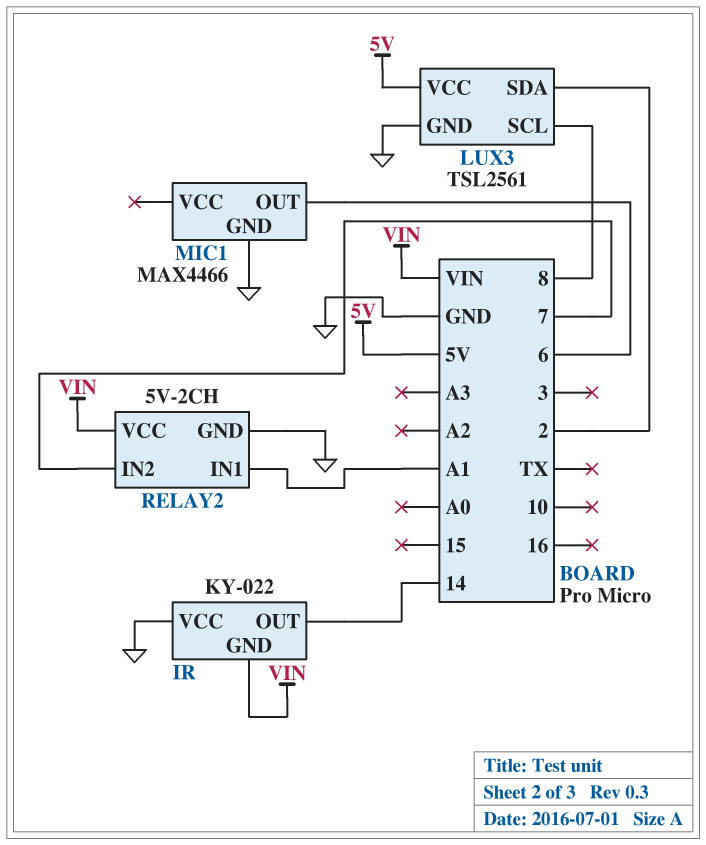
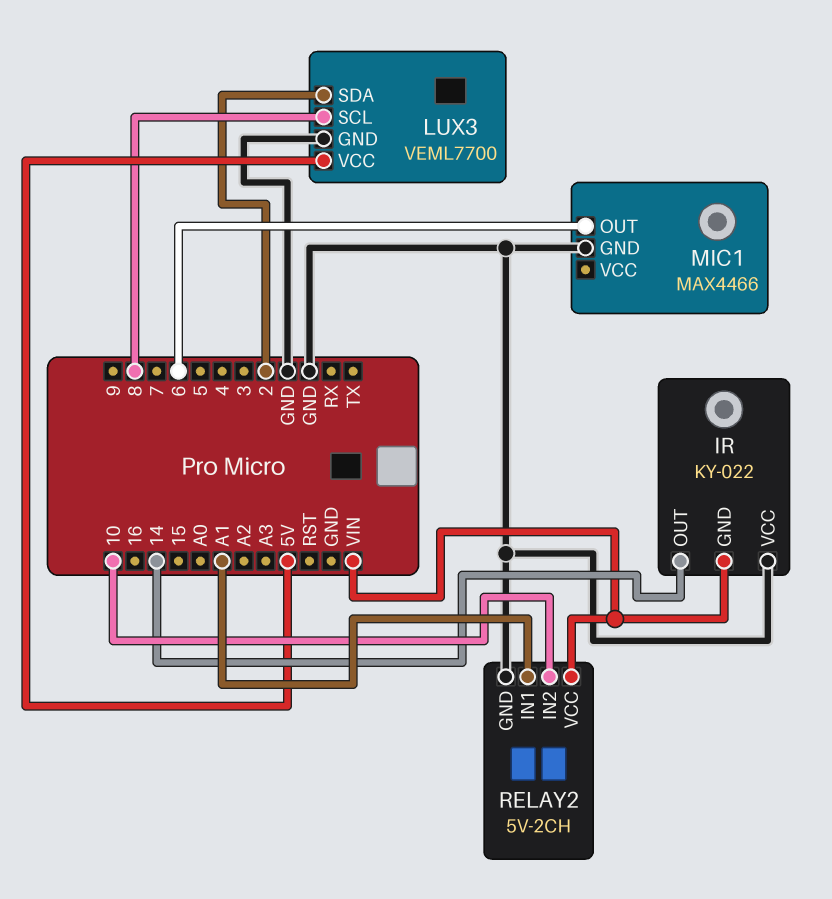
LUX3: TSL2561 -> VEML7700
RELAY2 pin IN2: 7 -> 10

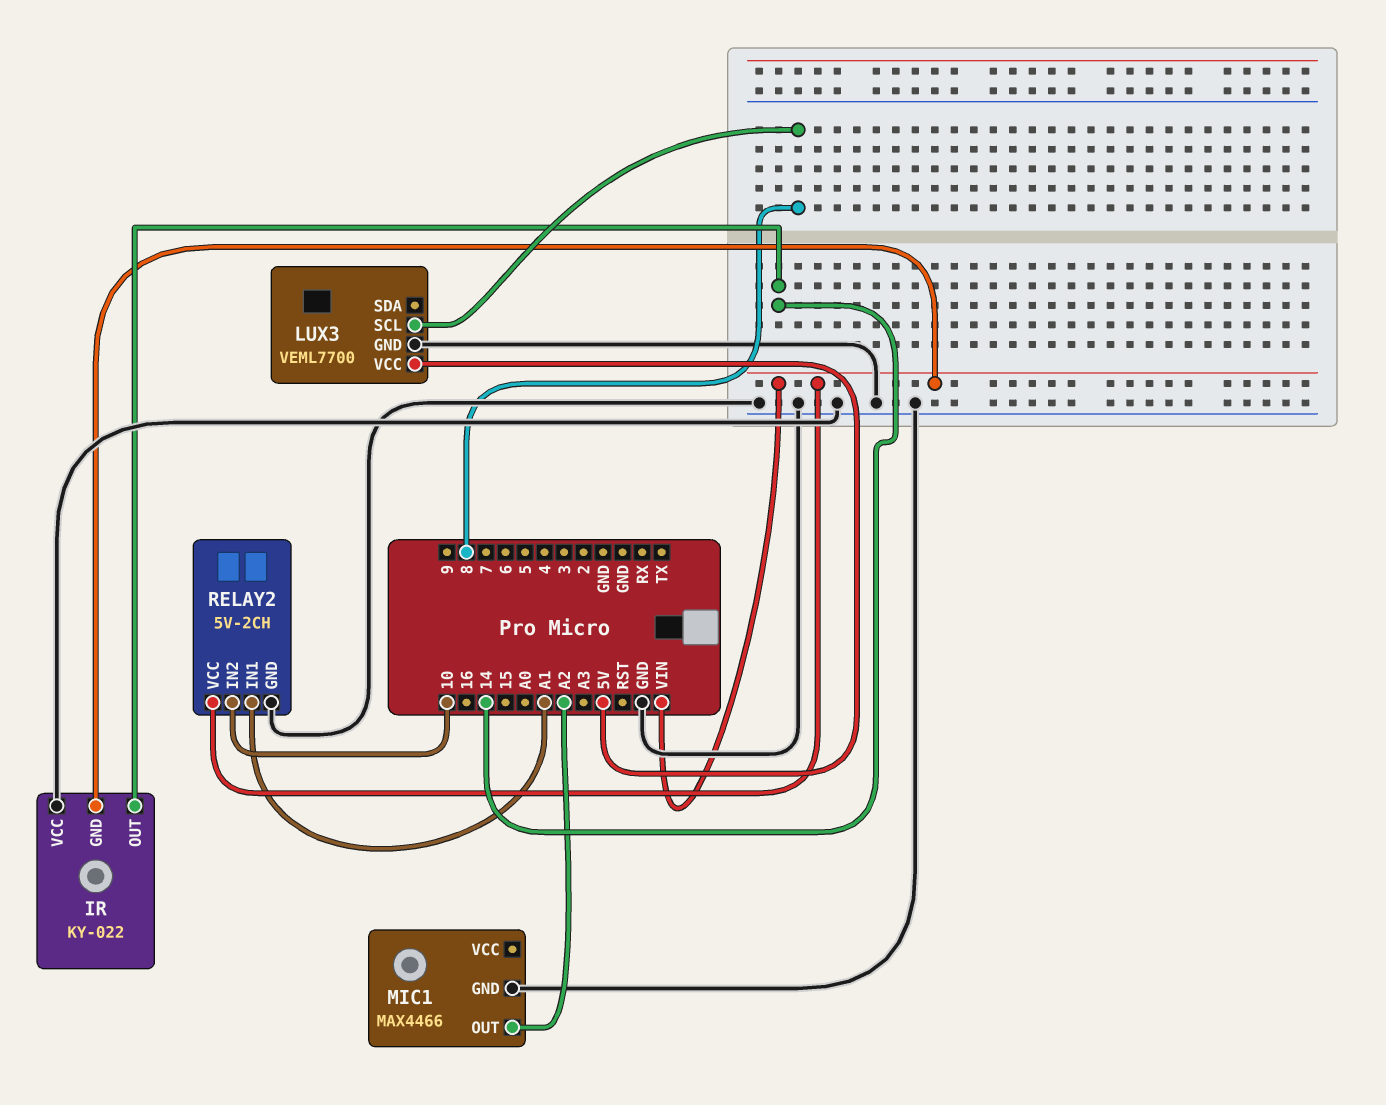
LUX3 pin SDA: 2 -> none
MIC1 pin OUT: 6 -> A2

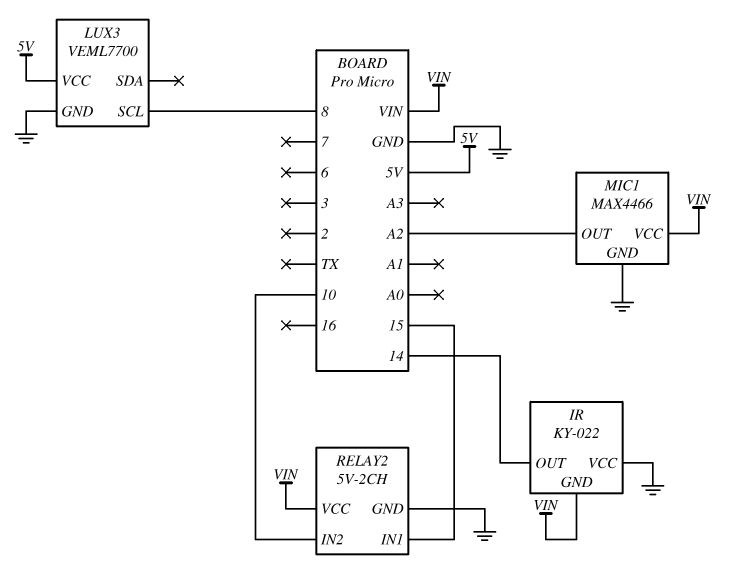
MIC1 pin VCC: none -> VIN
RELAY2 pin IN1: A1 -> 15

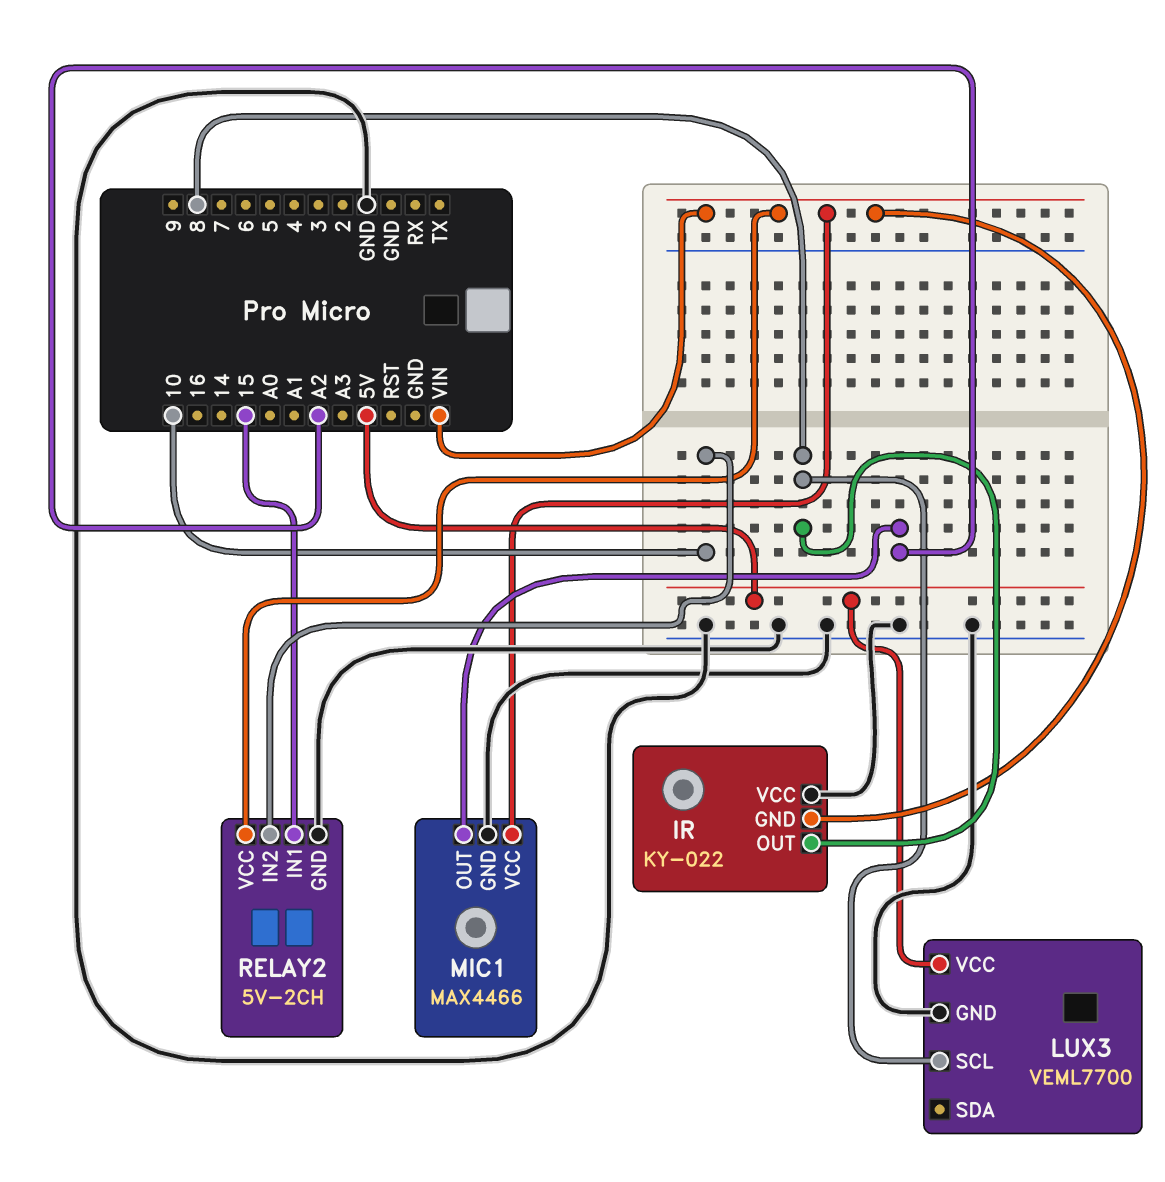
IR pin OUT: 14 -> 8

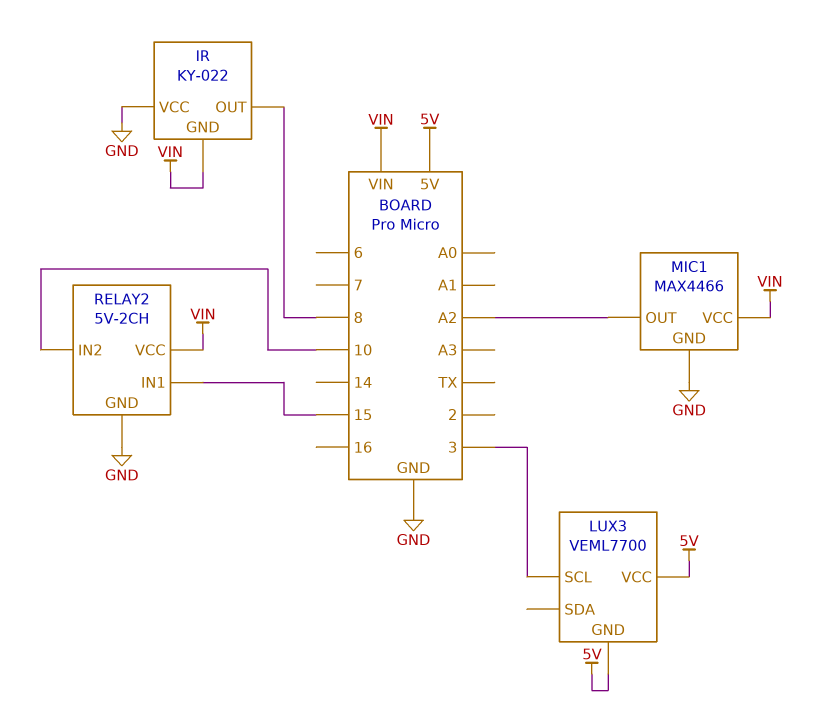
LUX3 pin GND: GND -> 5V
LUX3 pin SCL: 8 -> 3

